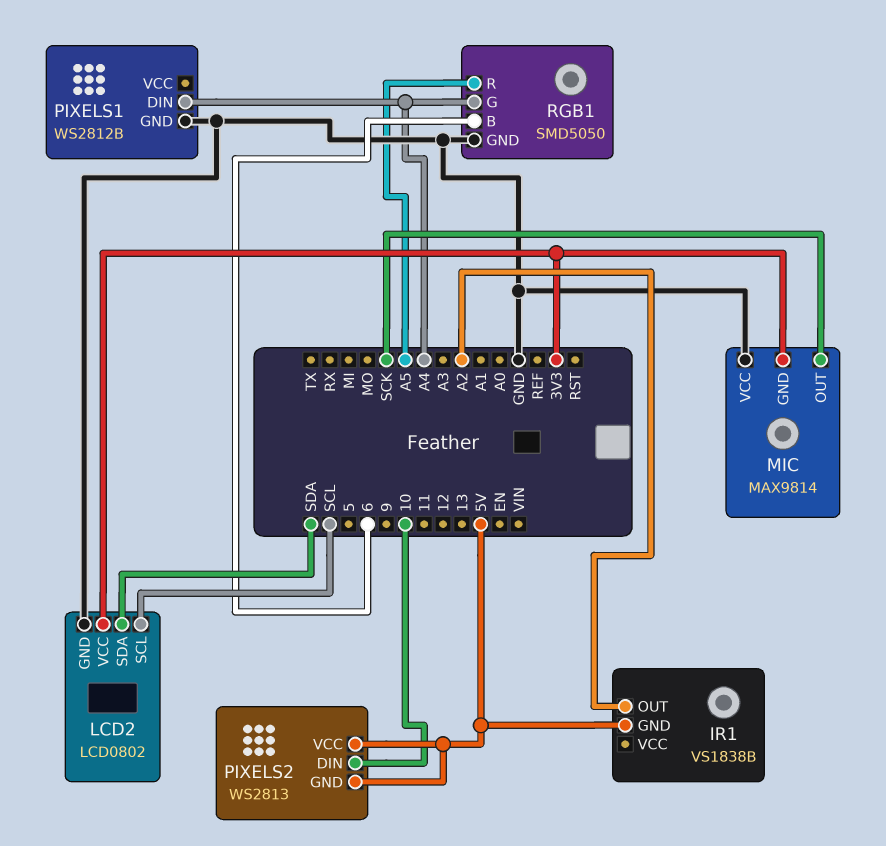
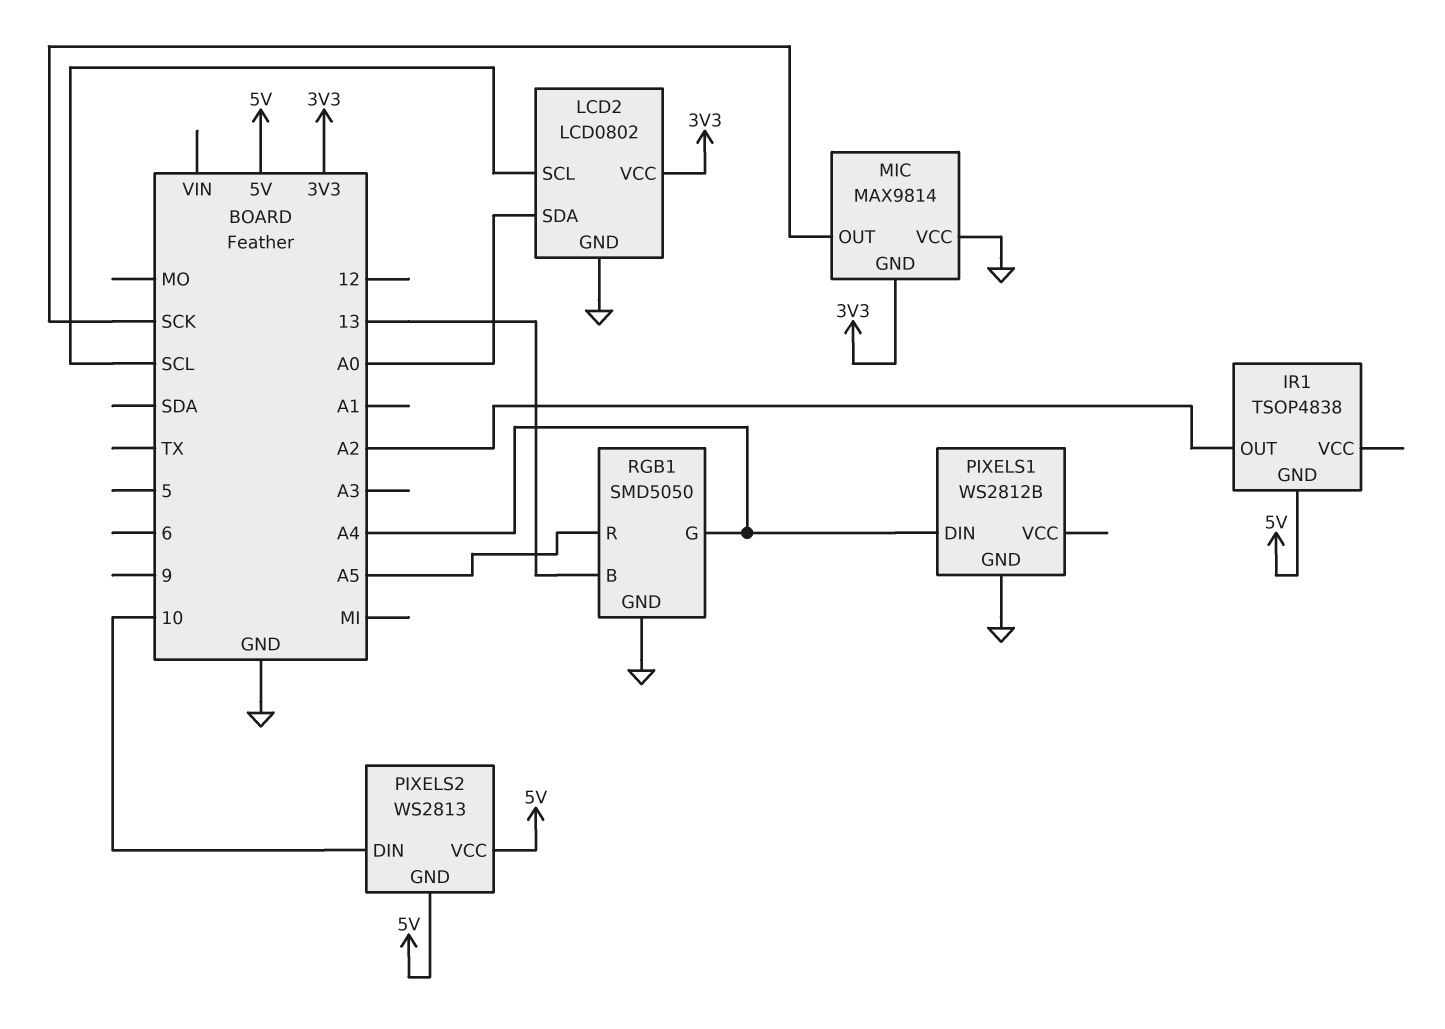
IR1: VS1838B -> TSOP4838
LCD2 pin SDA: SDA -> A0
RGB1 pin B: 6 -> 13

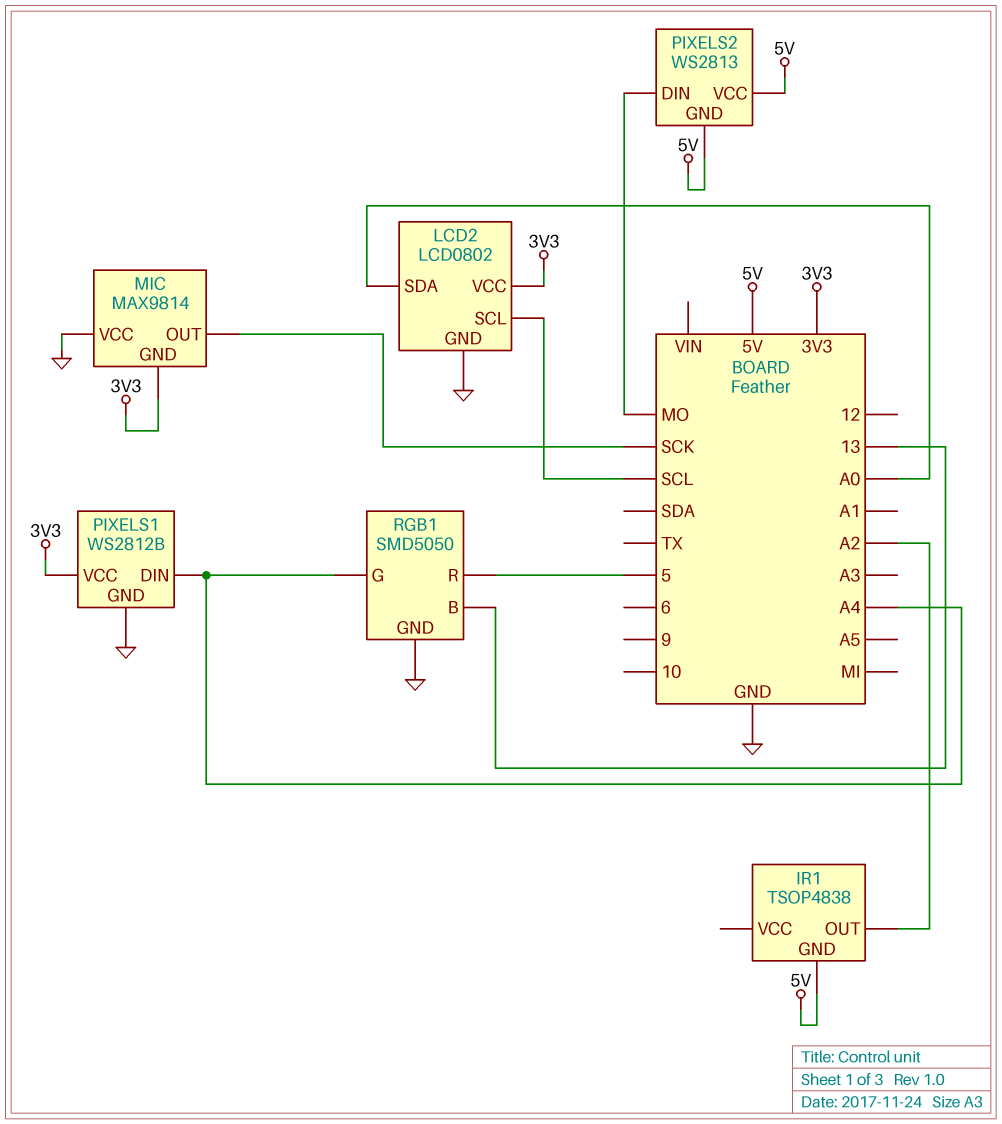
PIXELS1 pin VCC: none -> 3V3
PIXELS2 pin DIN: 10 -> MO
RGB1 pin R: A5 -> 5

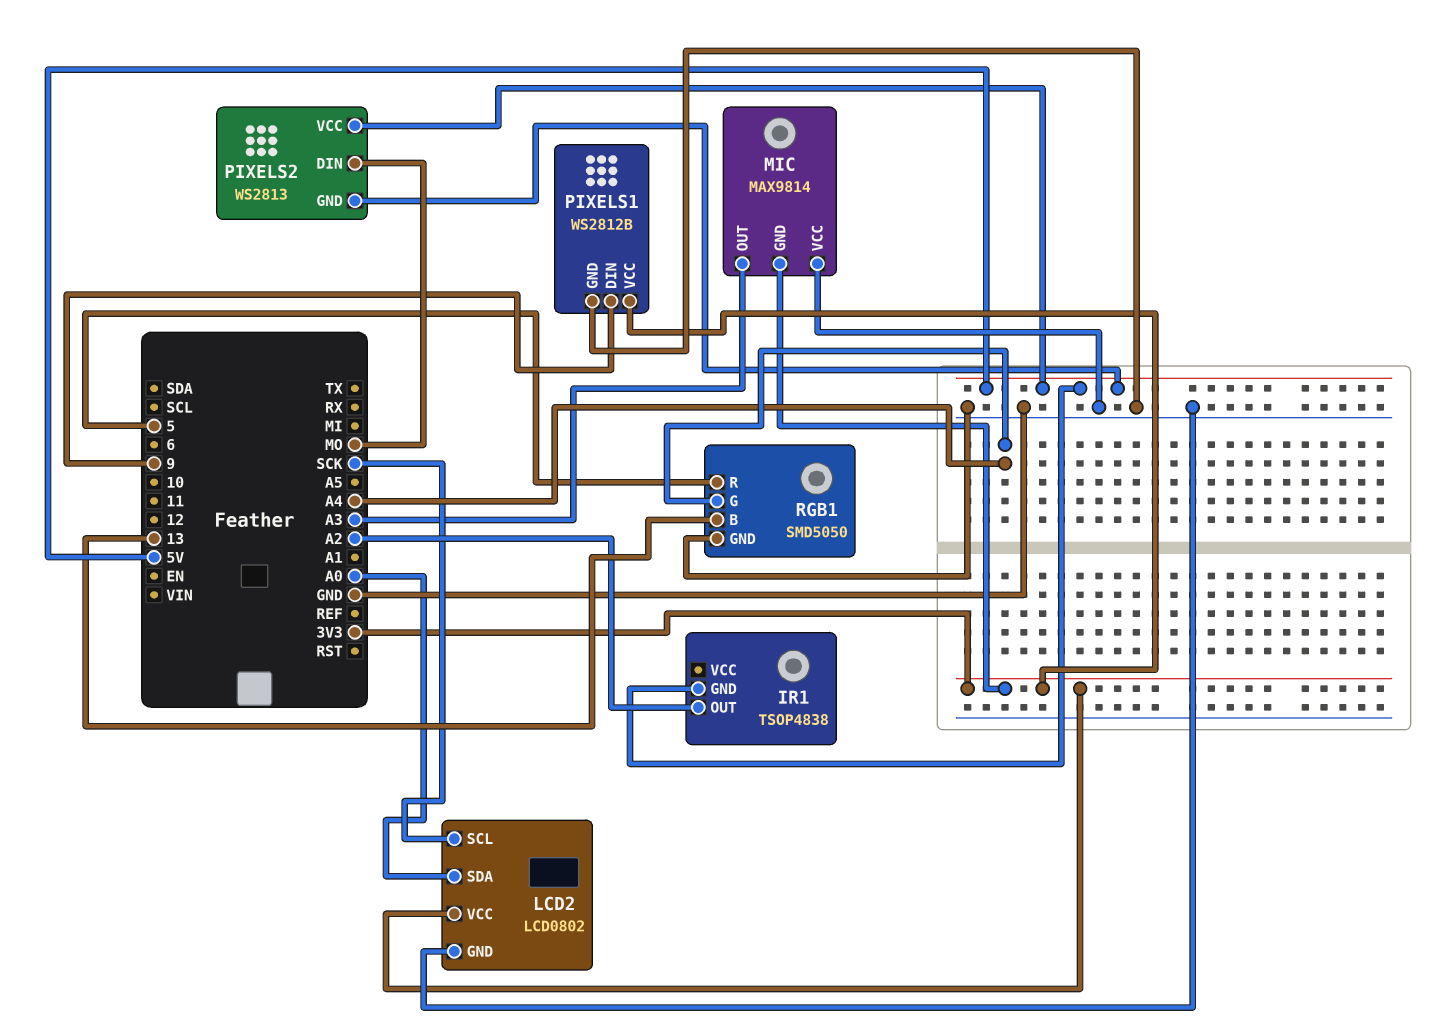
LCD2 pin SCL: SCL -> SCK
MIC pin OUT: SCK -> A3
PIXELS1 pin DIN: A4 -> 9

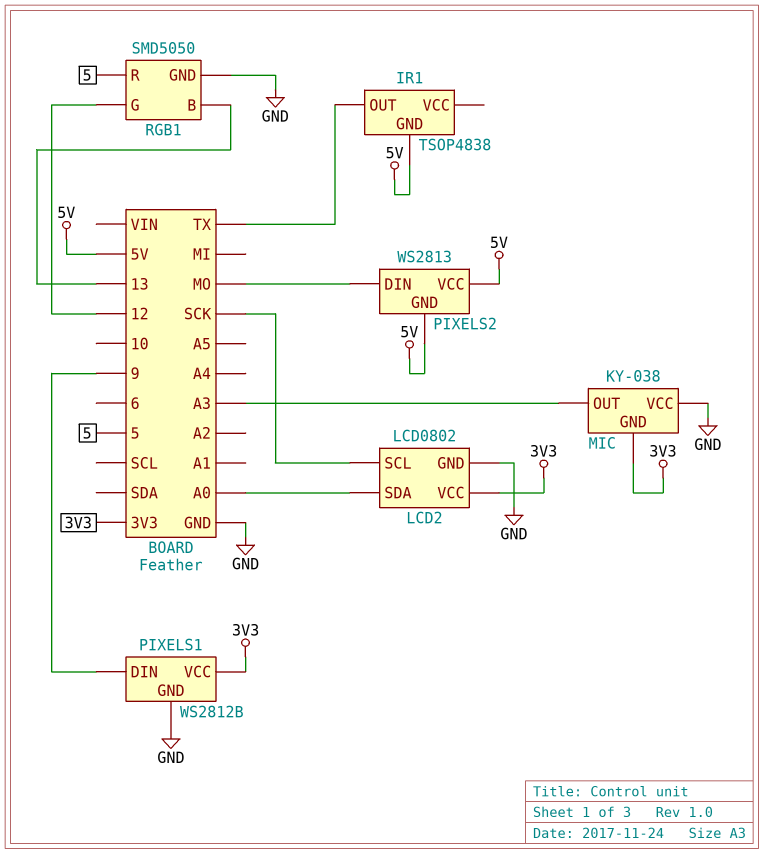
IR1 pin OUT: A2 -> TX
MIC: MAX9814 -> KY-038
RGB1 pin G: A4 -> 12

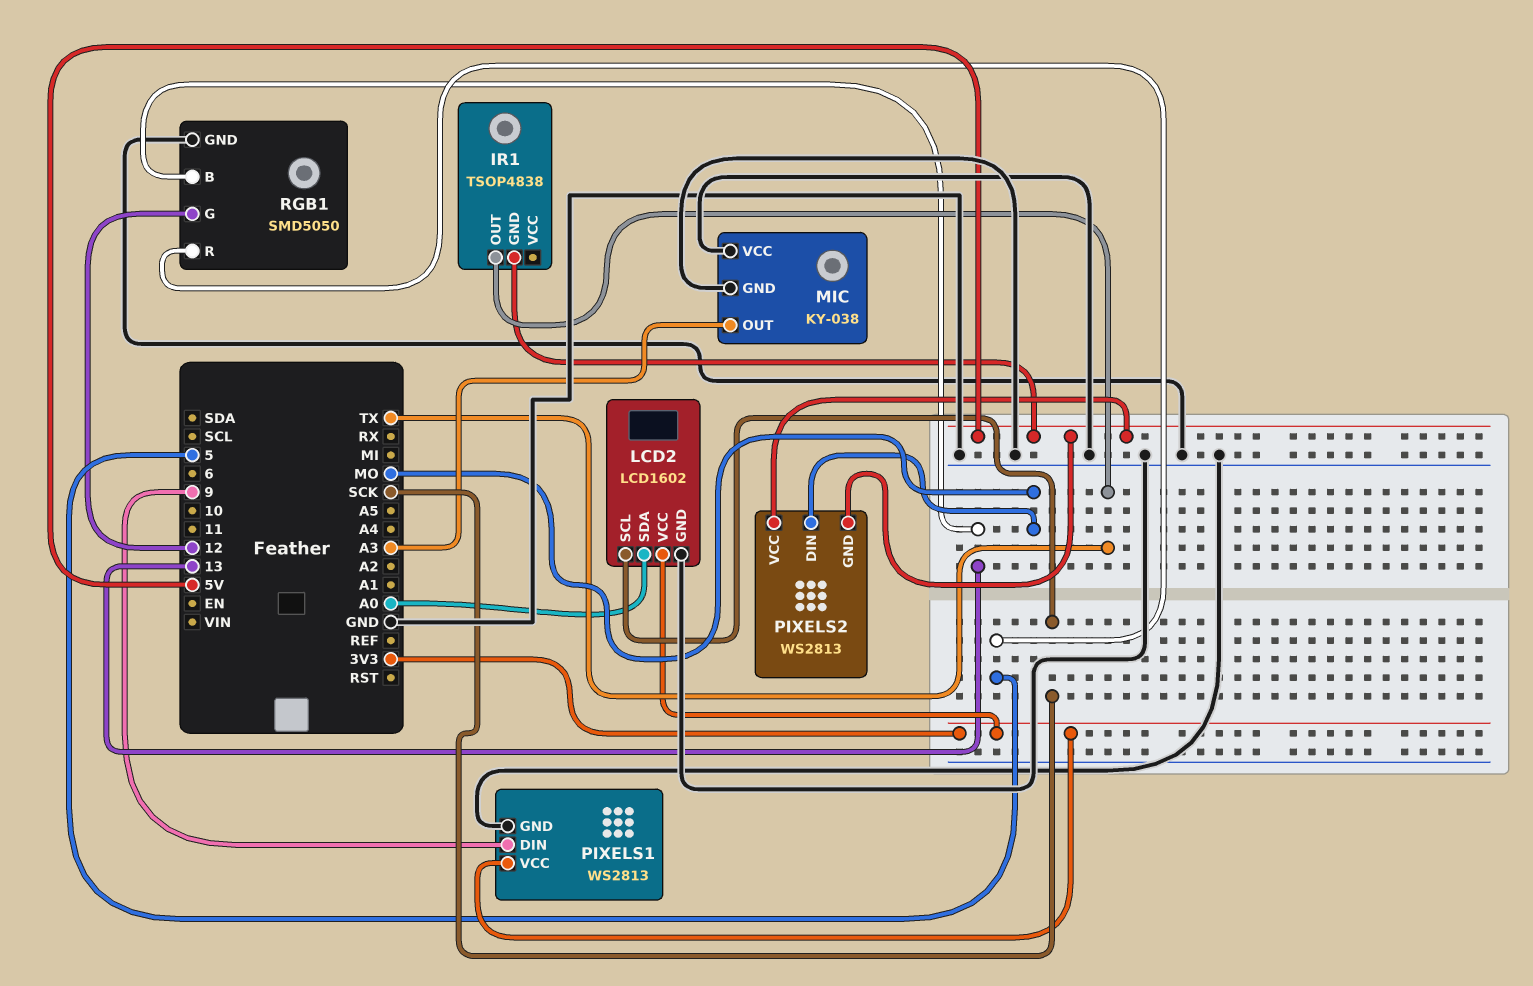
LCD2: LCD0802 -> LCD1602
MIC pin GND: 3V3 -> GND
PIXELS1: WS2812B -> WS2813

